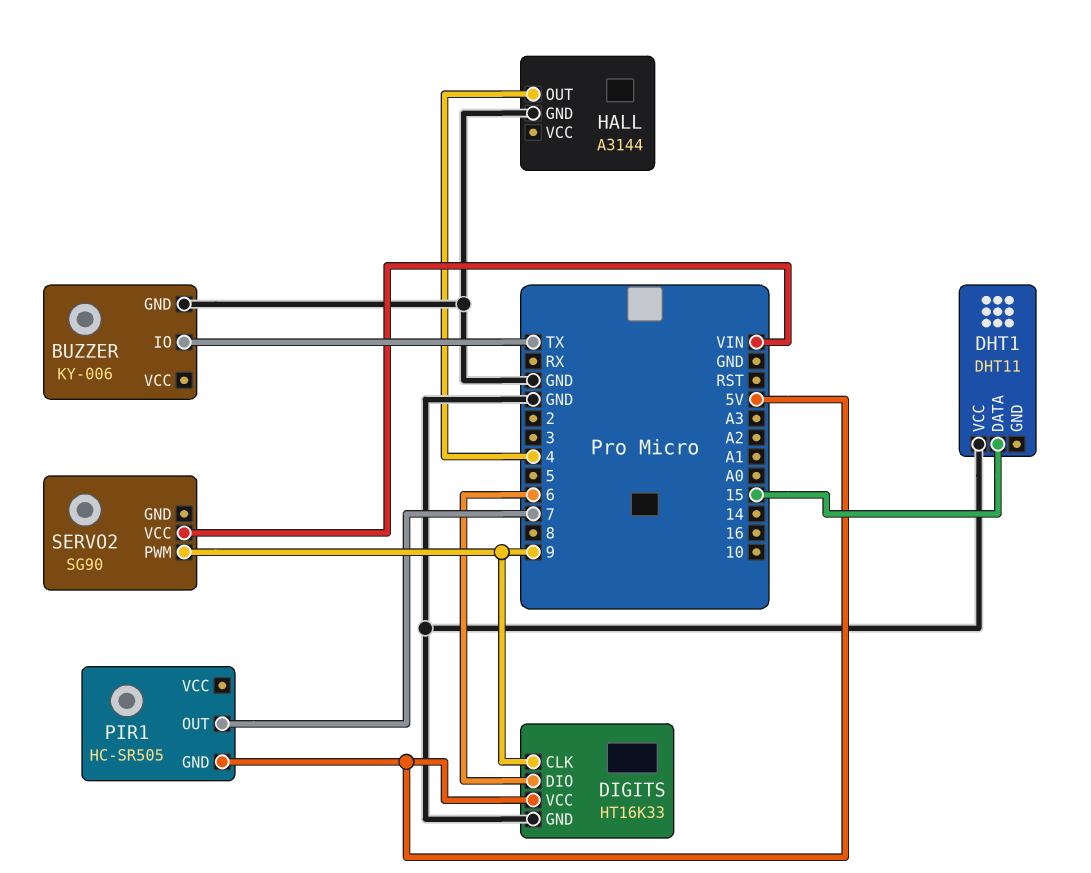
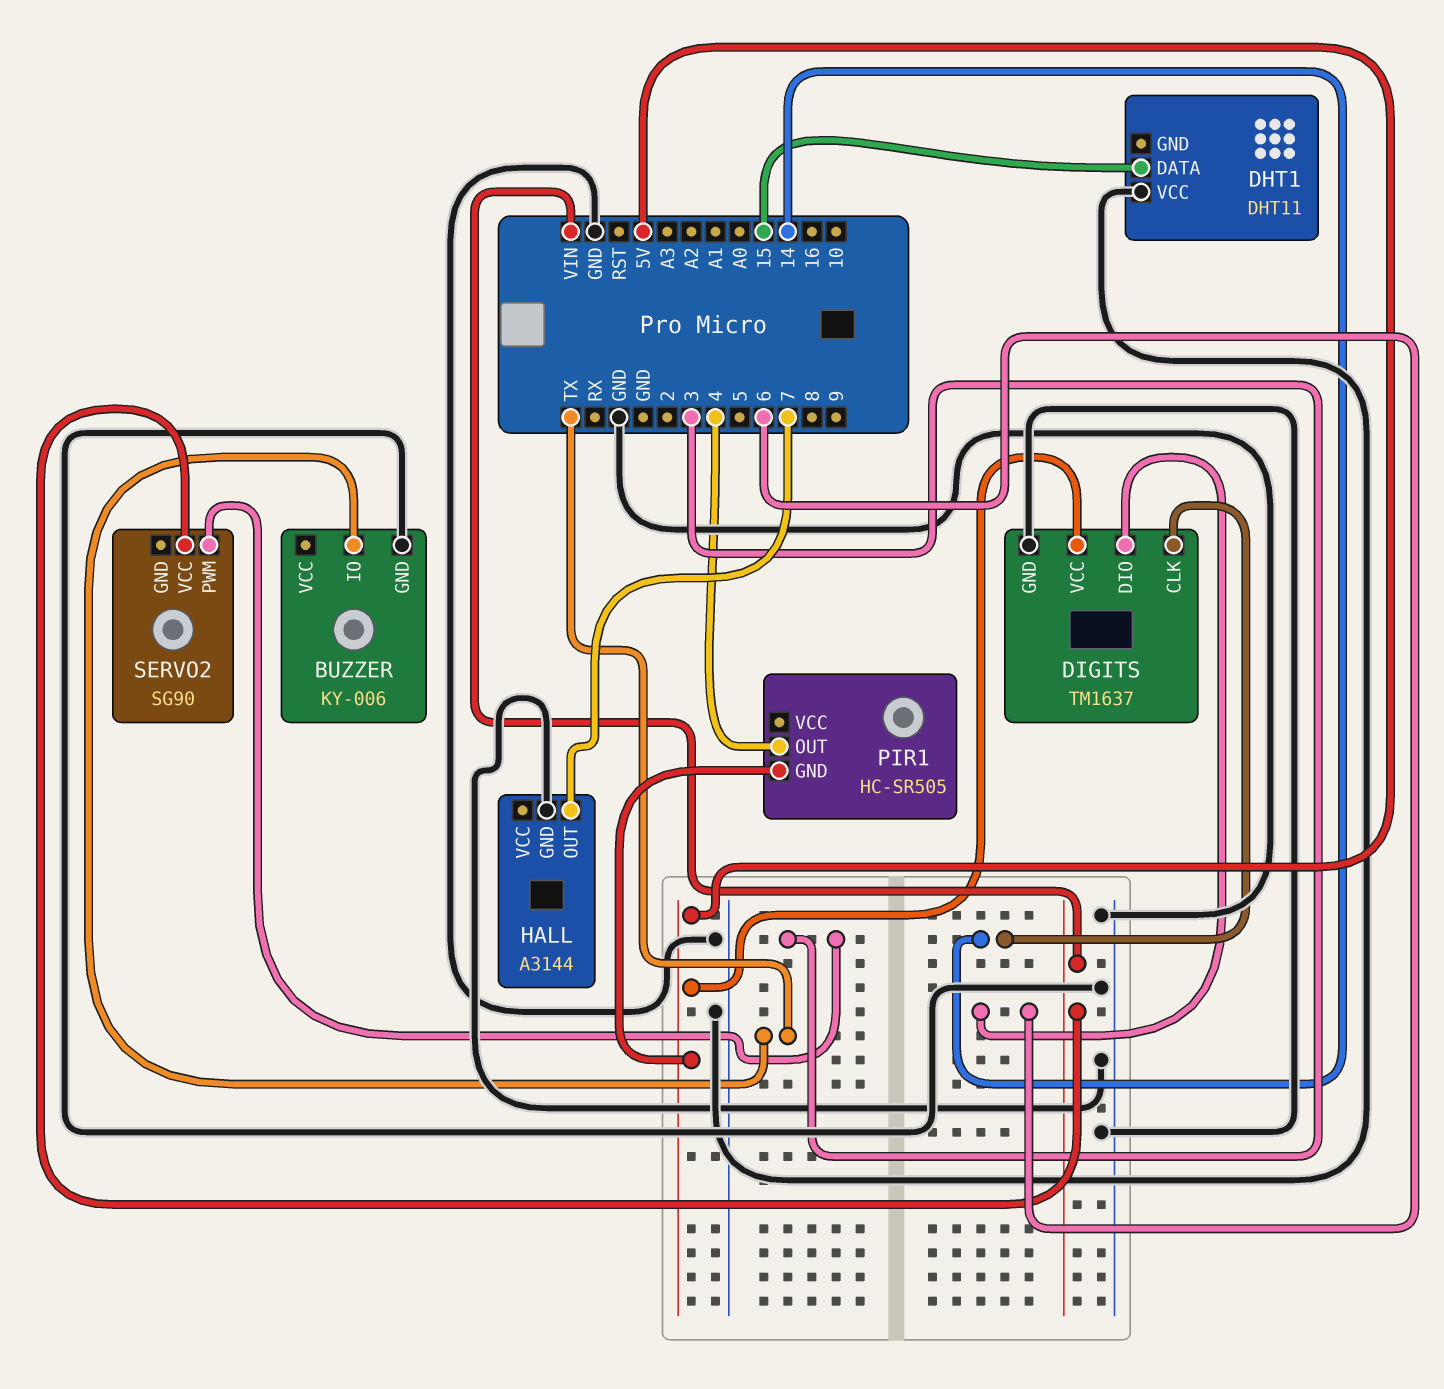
DIGITS: HT16K33 -> TM1637
DIGITS pin CLK: 9 -> 14
HALL pin OUT: 4 -> 7
PIR1 pin OUT: 7 -> 4
SERVO2 pin PWM: 9 -> 3

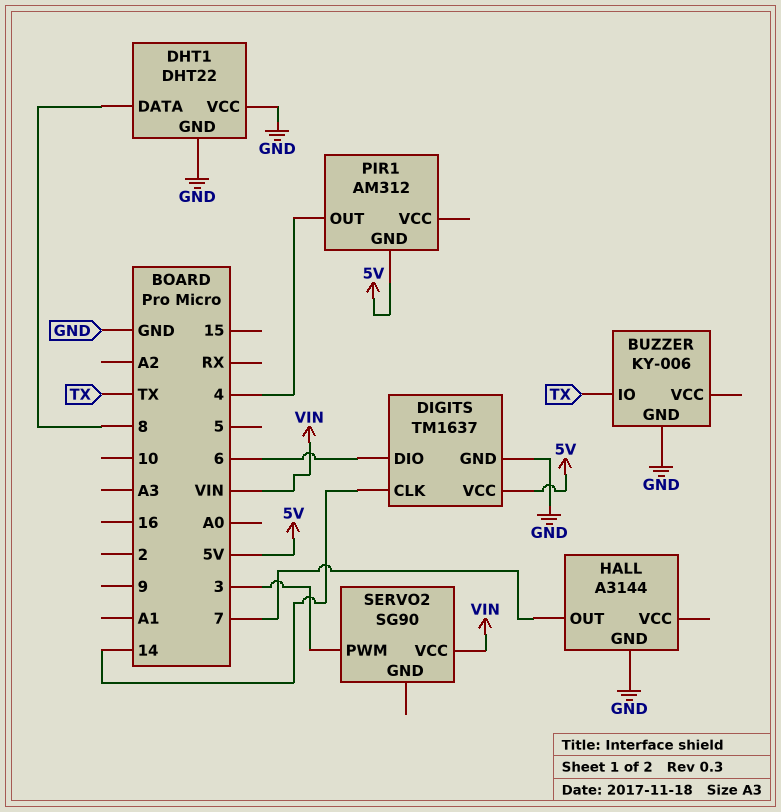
DHT1: DHT11 -> DHT22
DHT1 pin DATA: 15 -> 8
DHT1 pin GND: none -> GND
PIR1: HC-SR505 -> AM312

